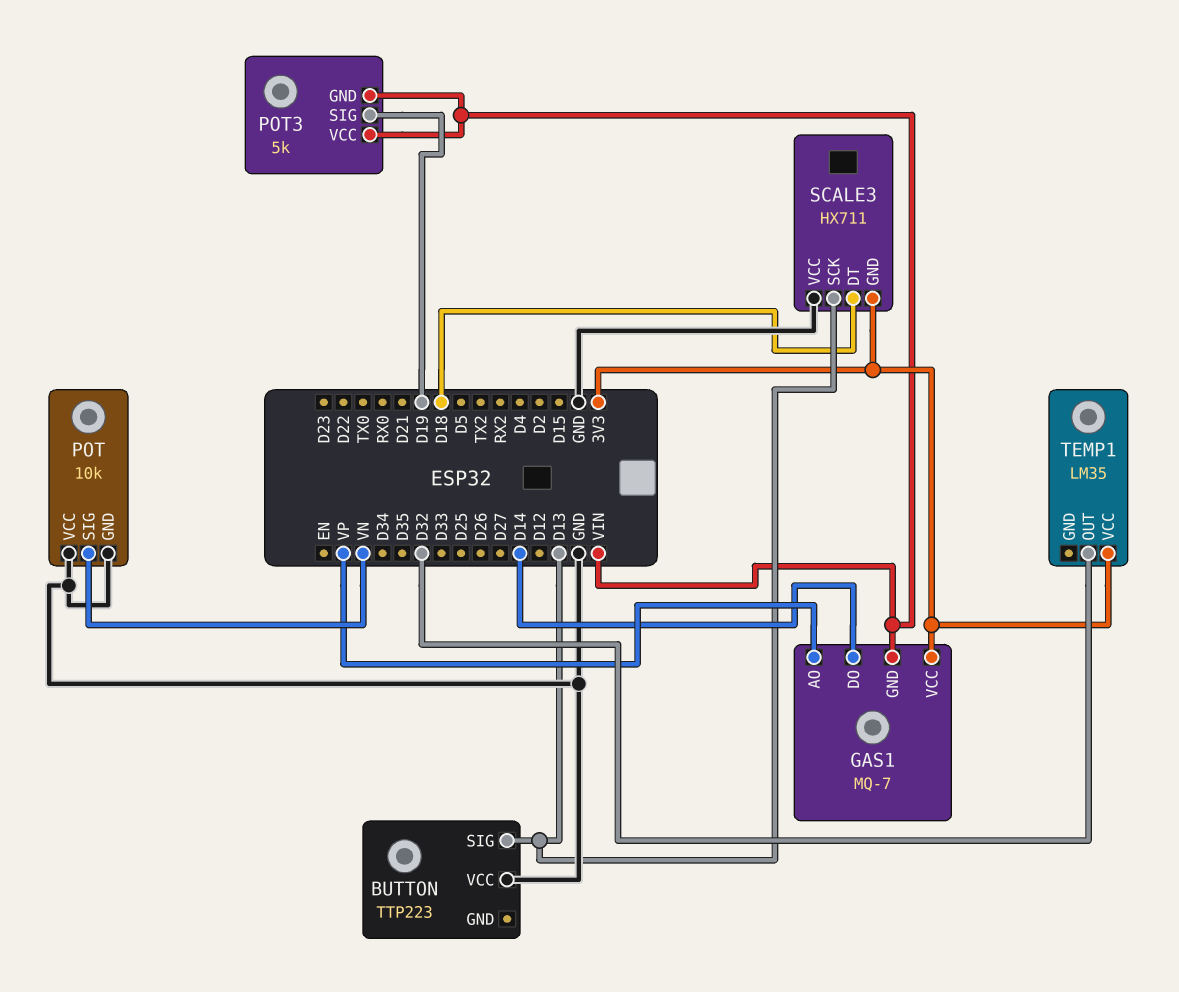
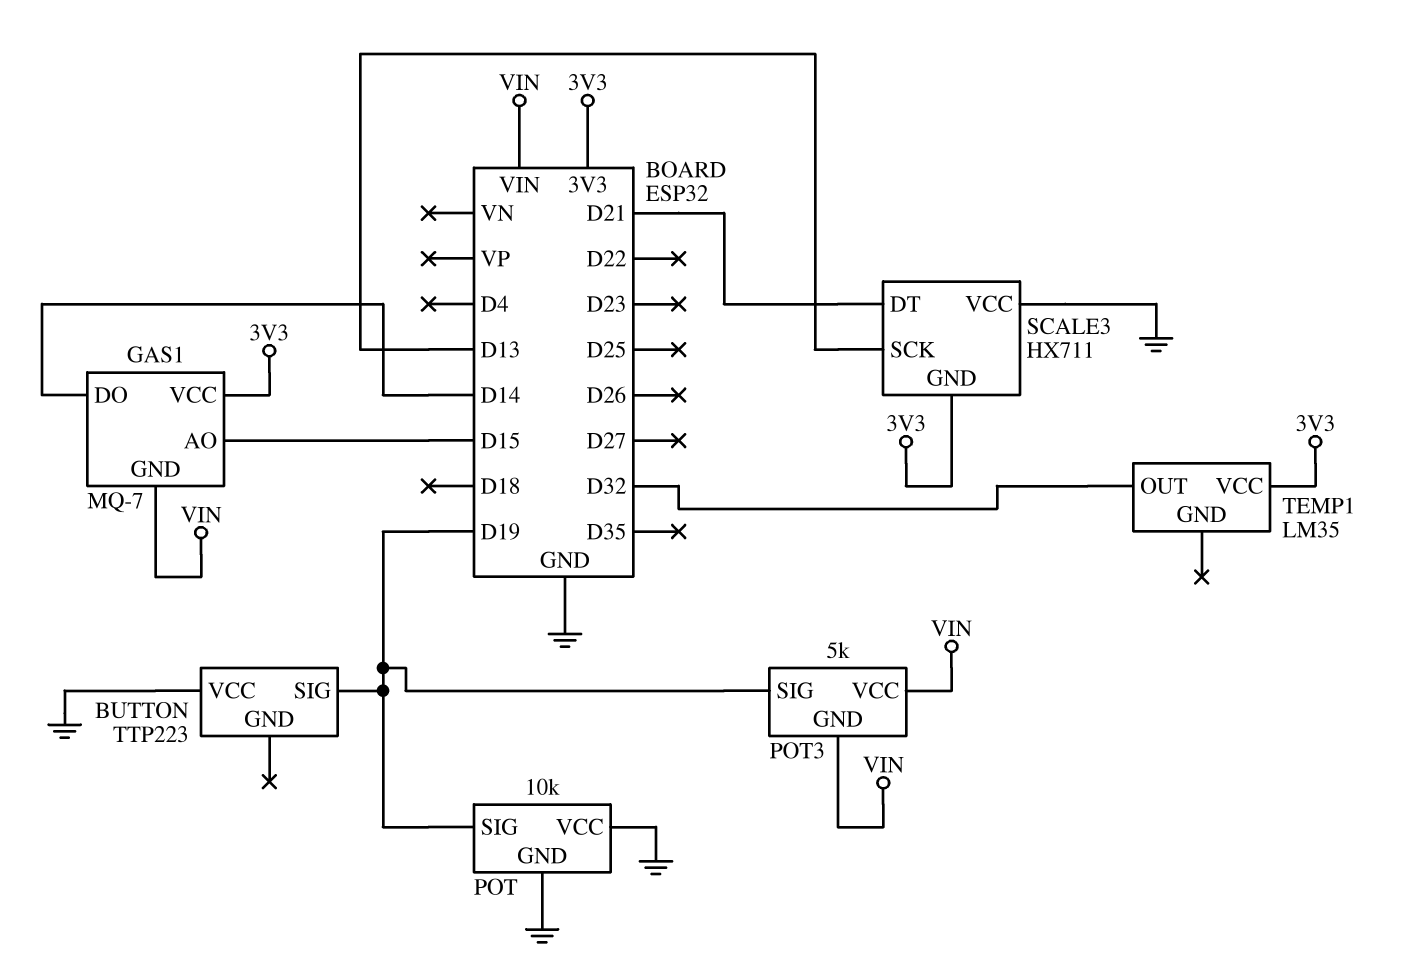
BUTTON pin SIG: D13 -> D19
GAS1 pin AO: VP -> D15
POT pin SIG: VN -> D19
SCALE3 pin DT: D18 -> D21

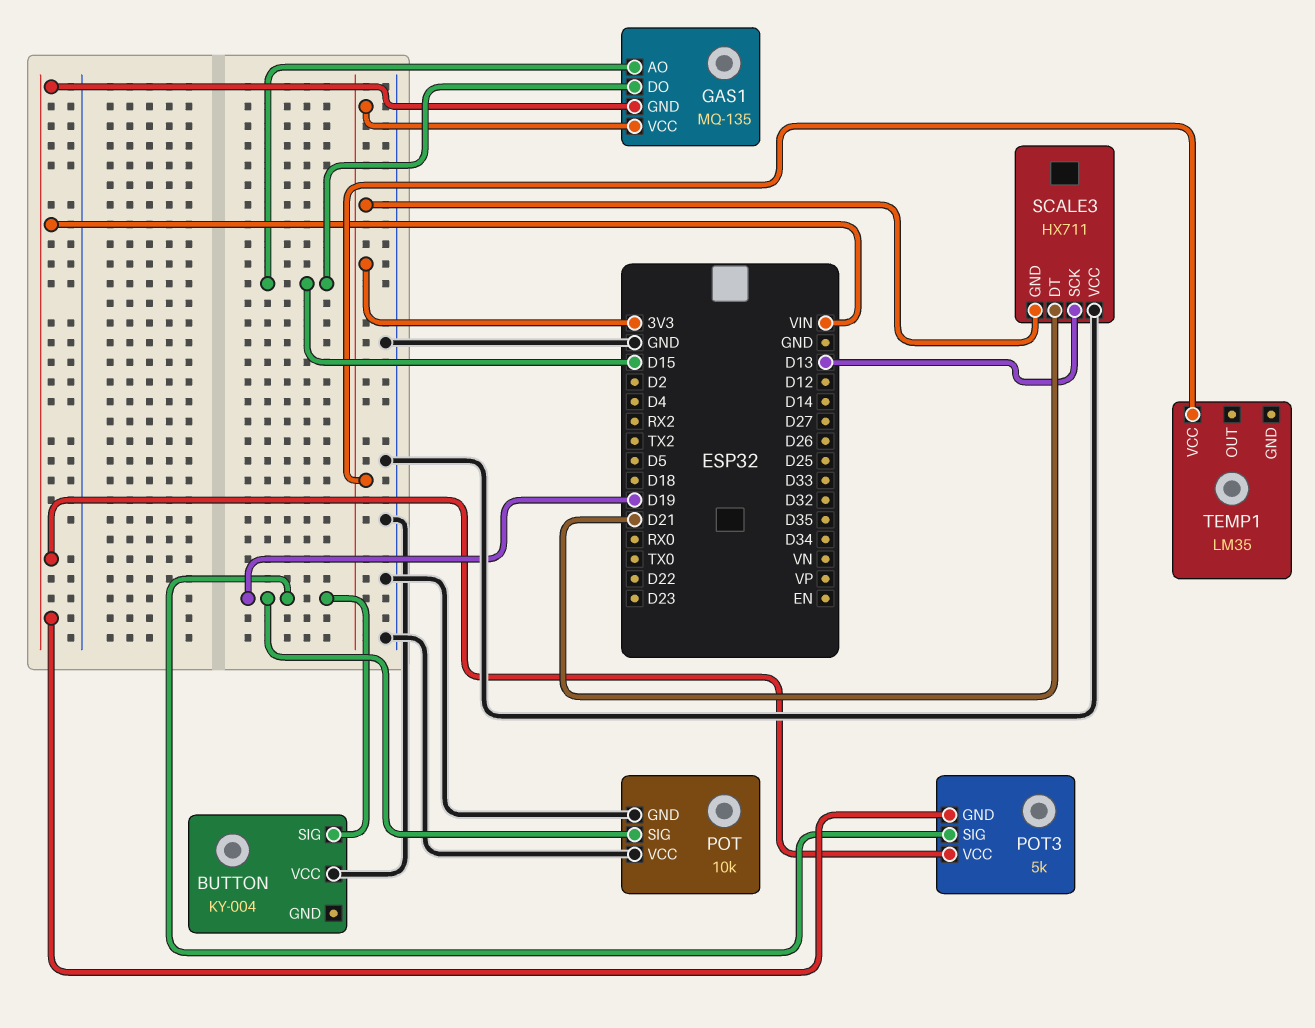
BUTTON: TTP223 -> KY-004
GAS1: MQ-7 -> MQ-135
GAS1 pin DO: D14 -> D15
TEMP1 pin OUT: D32 -> none

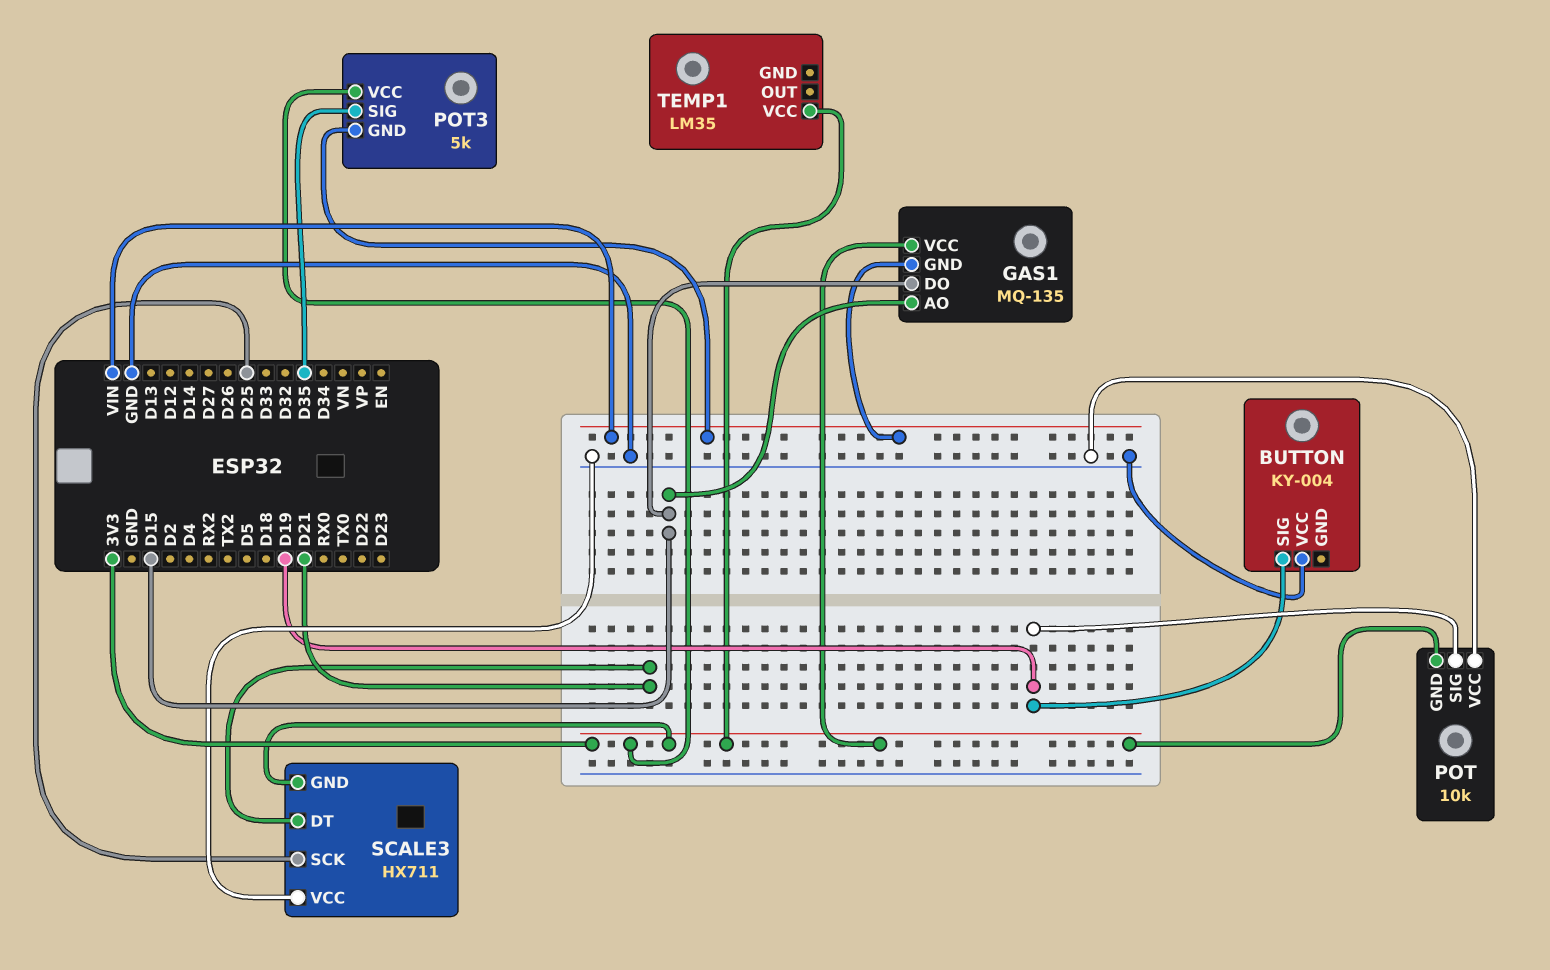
POT pin GND: GND -> 3V3
POT3 pin SIG: D19 -> D35
POT3 pin VCC: VIN -> 3V3
SCALE3 pin SCK: D13 -> D25

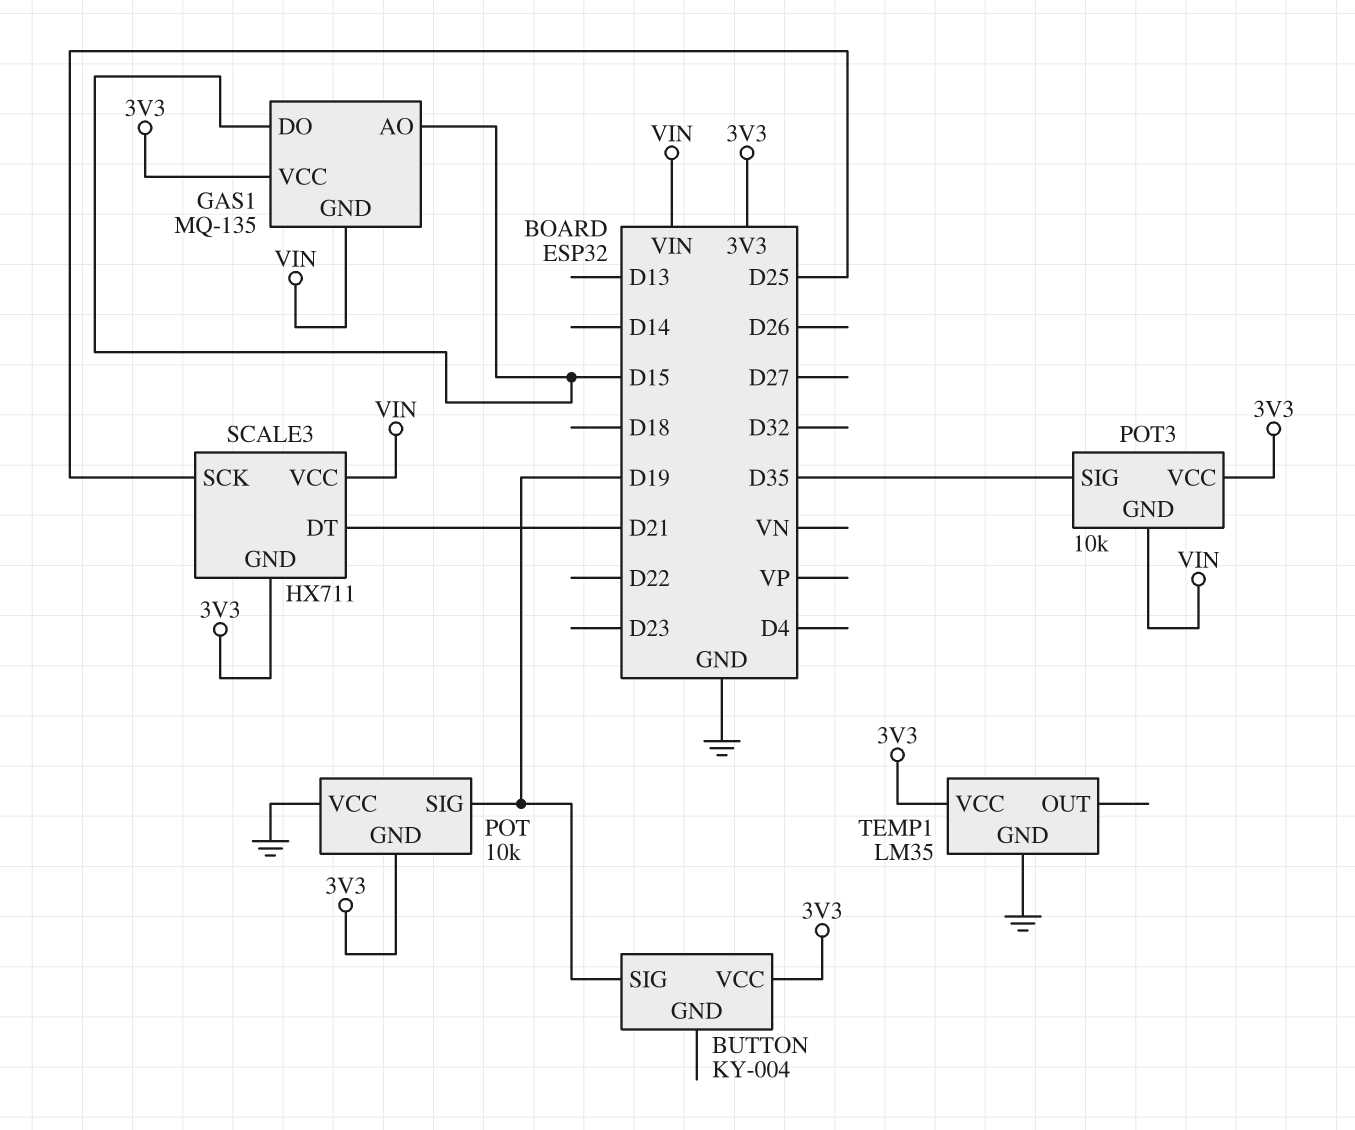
BUTTON pin VCC: GND -> 3V3
POT3: 5k -> 10k
SCALE3 pin VCC: GND -> VIN
TEMP1 pin GND: none -> GND

